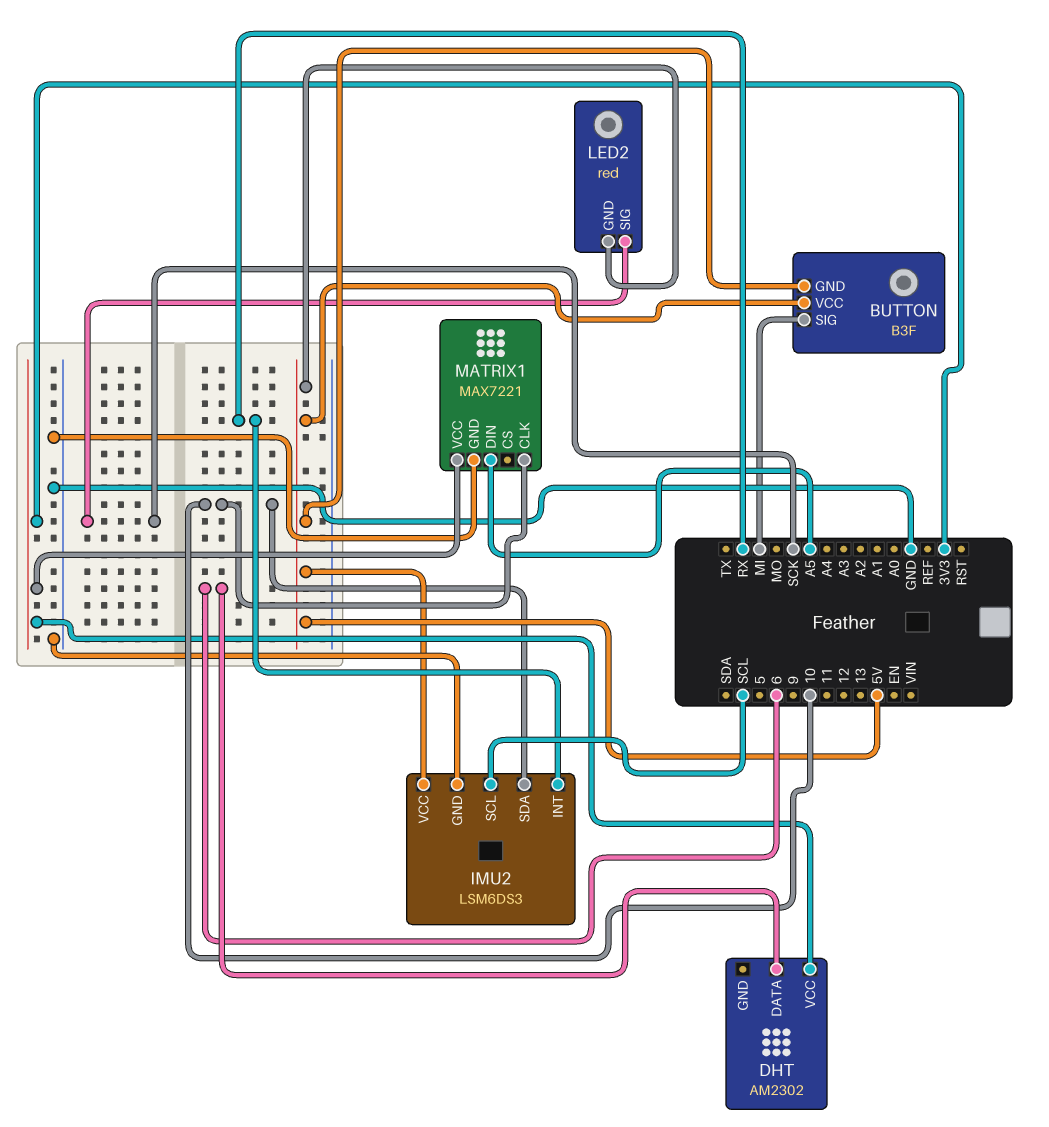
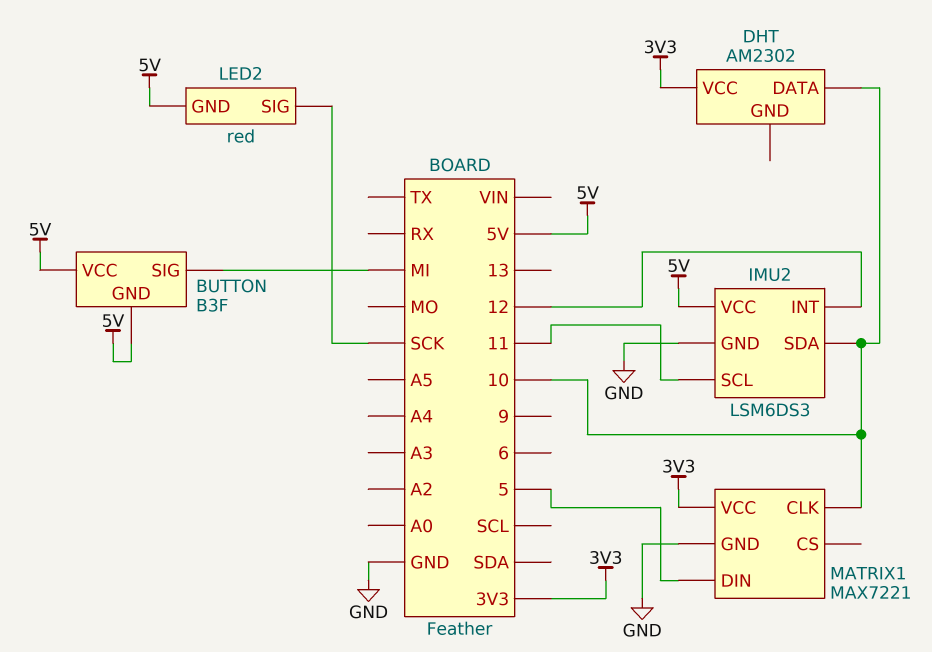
DHT pin DATA: 6 -> 10
IMU2 pin INT: RX -> 12
IMU2 pin SCL: SCL -> 11
MATRIX1 pin DIN: A5 -> 5

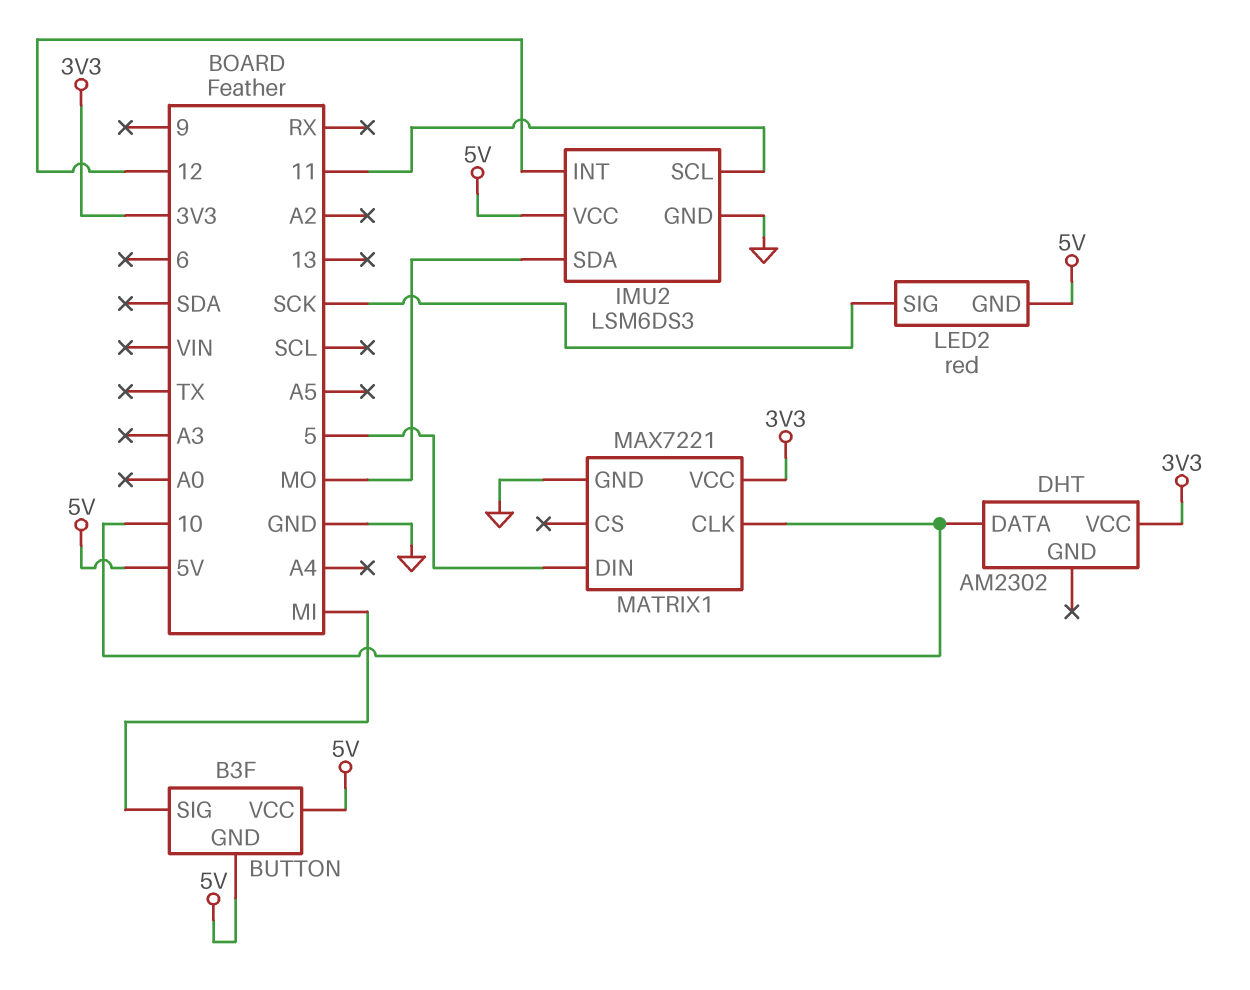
IMU2 pin SDA: 10 -> MO

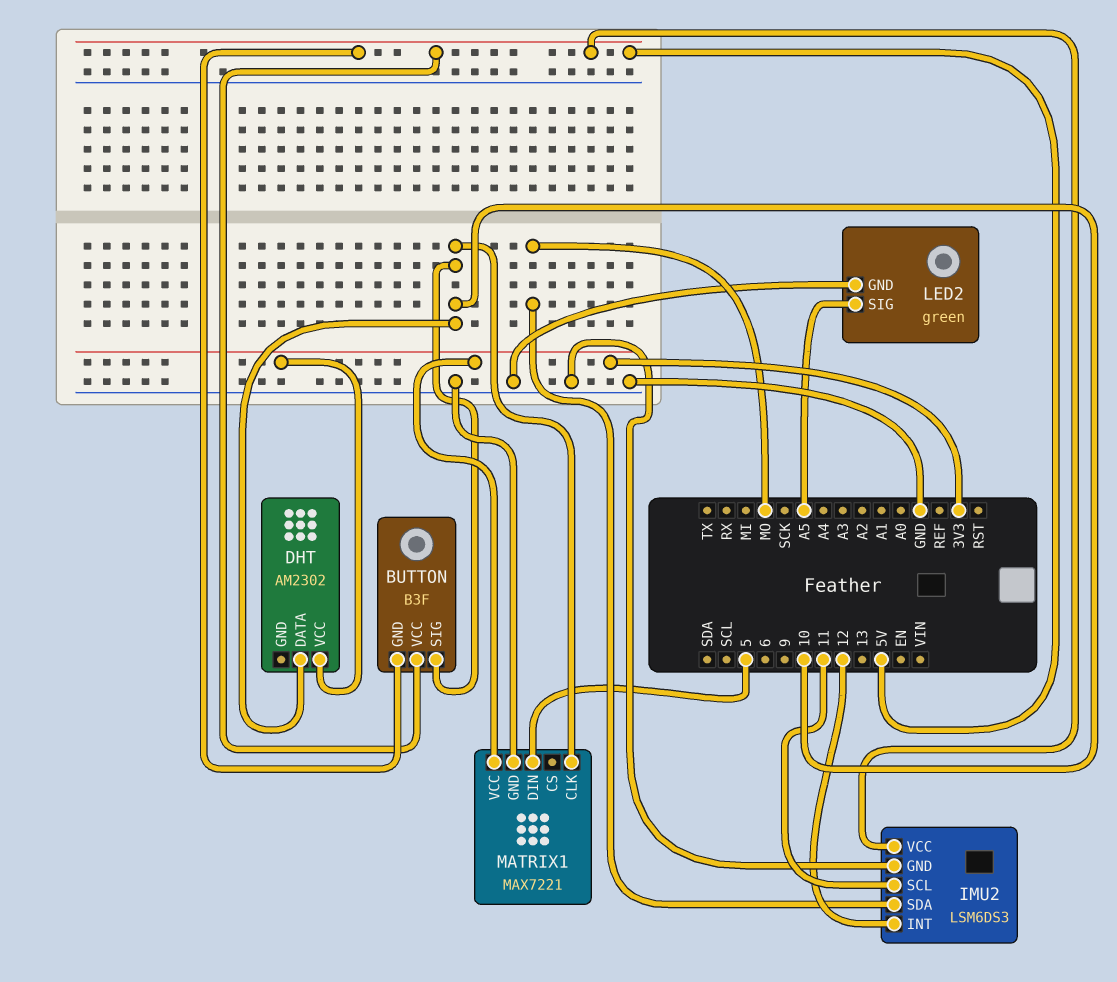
BUTTON pin SIG: MI -> 10
LED2: red -> green
LED2 pin GND: 5V -> GND
LED2 pin SIG: SCK -> A5

